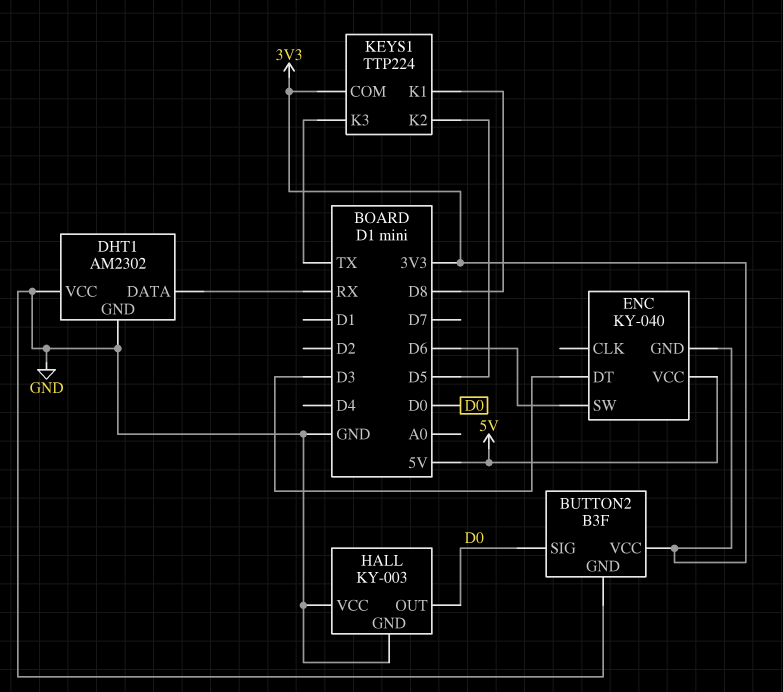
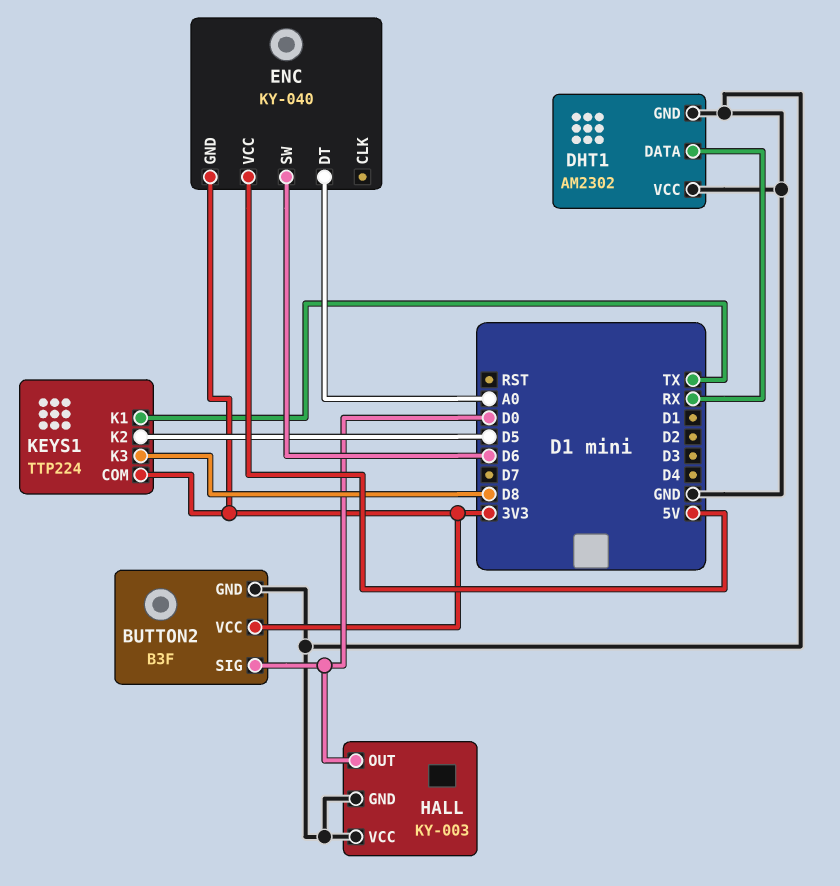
ENC pin DT: D3 -> A0
KEYS1 pin K1: D8 -> TX
KEYS1 pin K3: TX -> D8

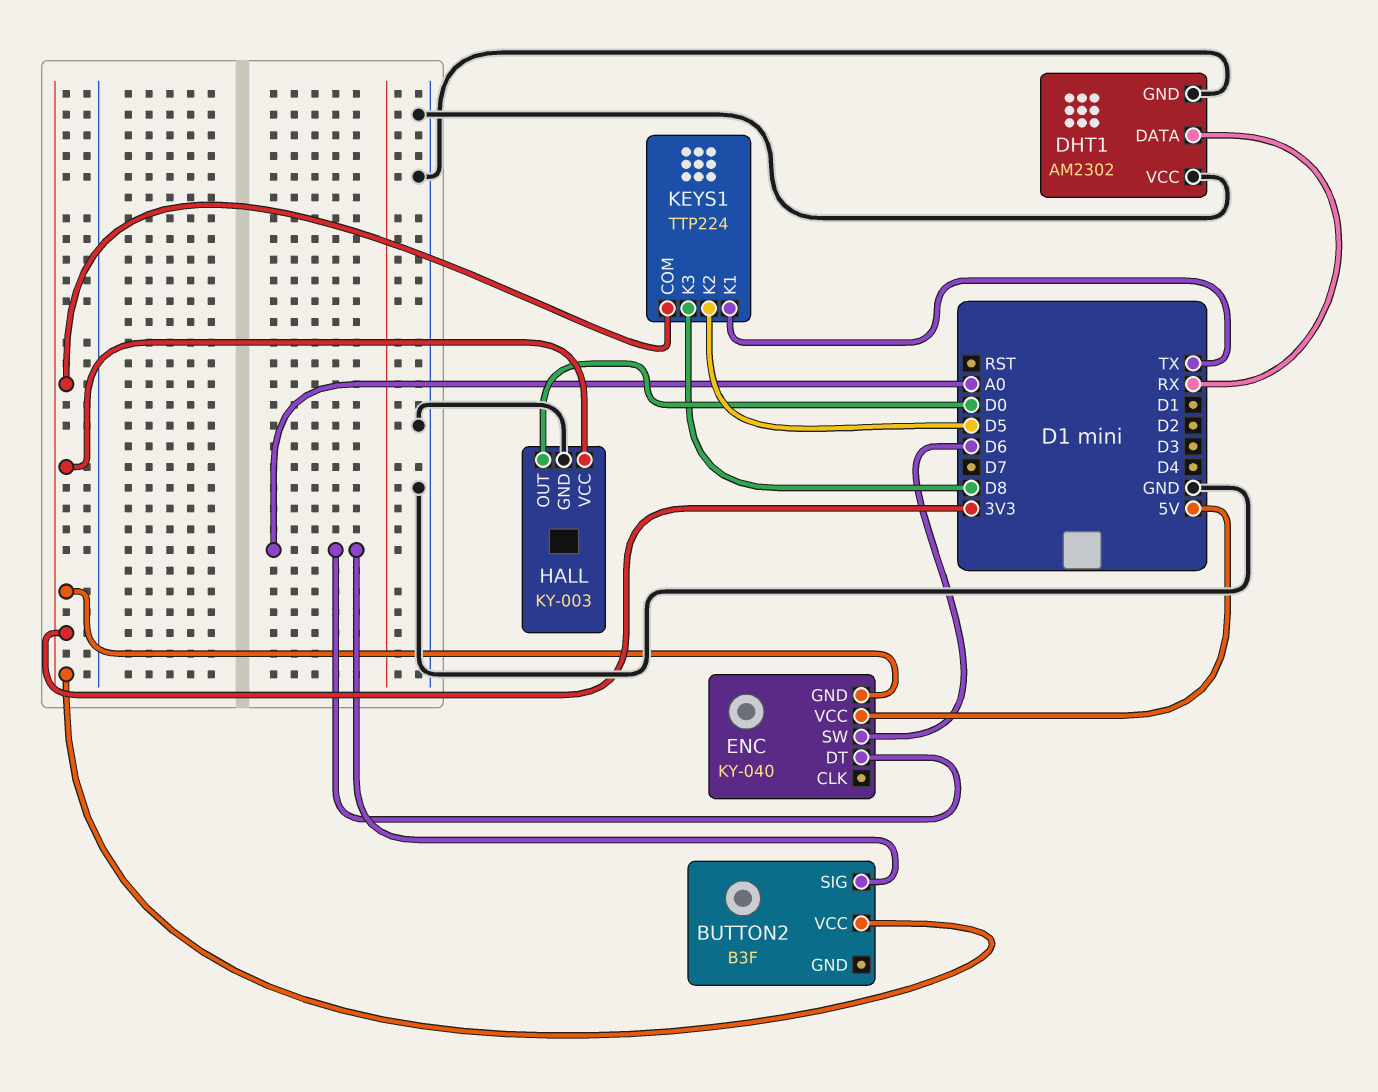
BUTTON2 pin GND: GND -> none
BUTTON2 pin SIG: D0 -> A0
HALL pin VCC: GND -> 3V3

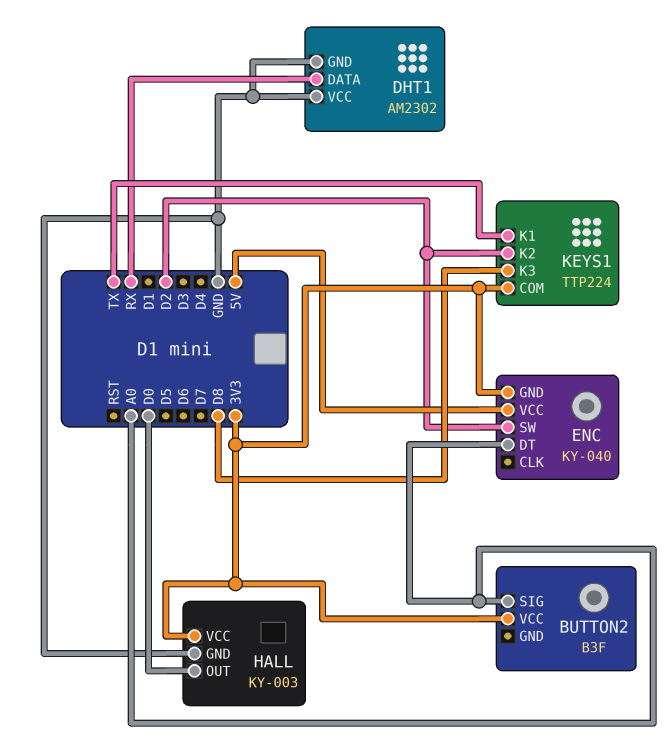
ENC pin SW: D6 -> D2
KEYS1 pin K2: D5 -> D2

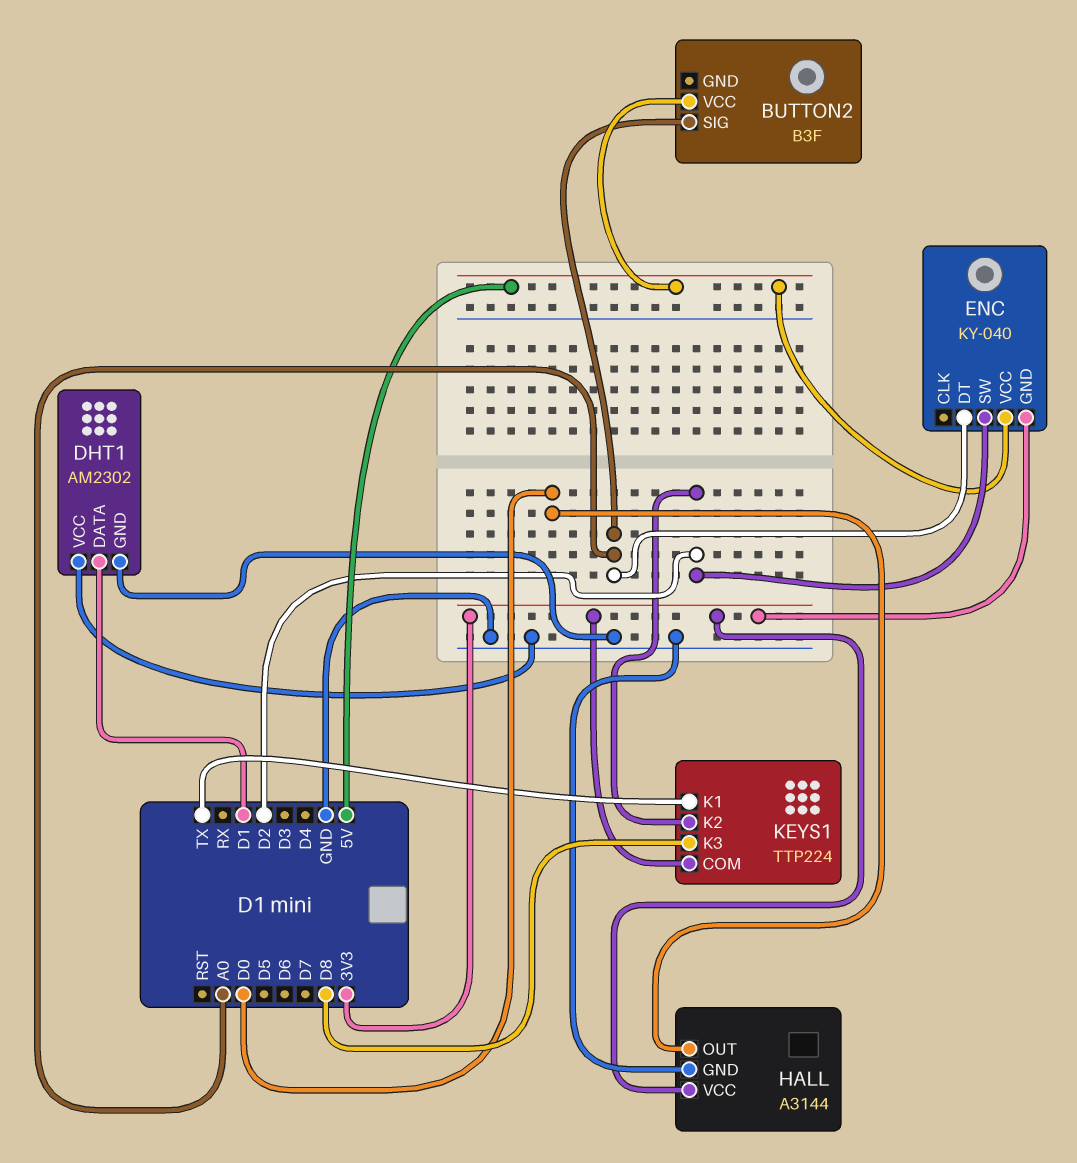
BUTTON2 pin VCC: 3V3 -> 5V
DHT1 pin DATA: RX -> D1
HALL: KY-003 -> A3144

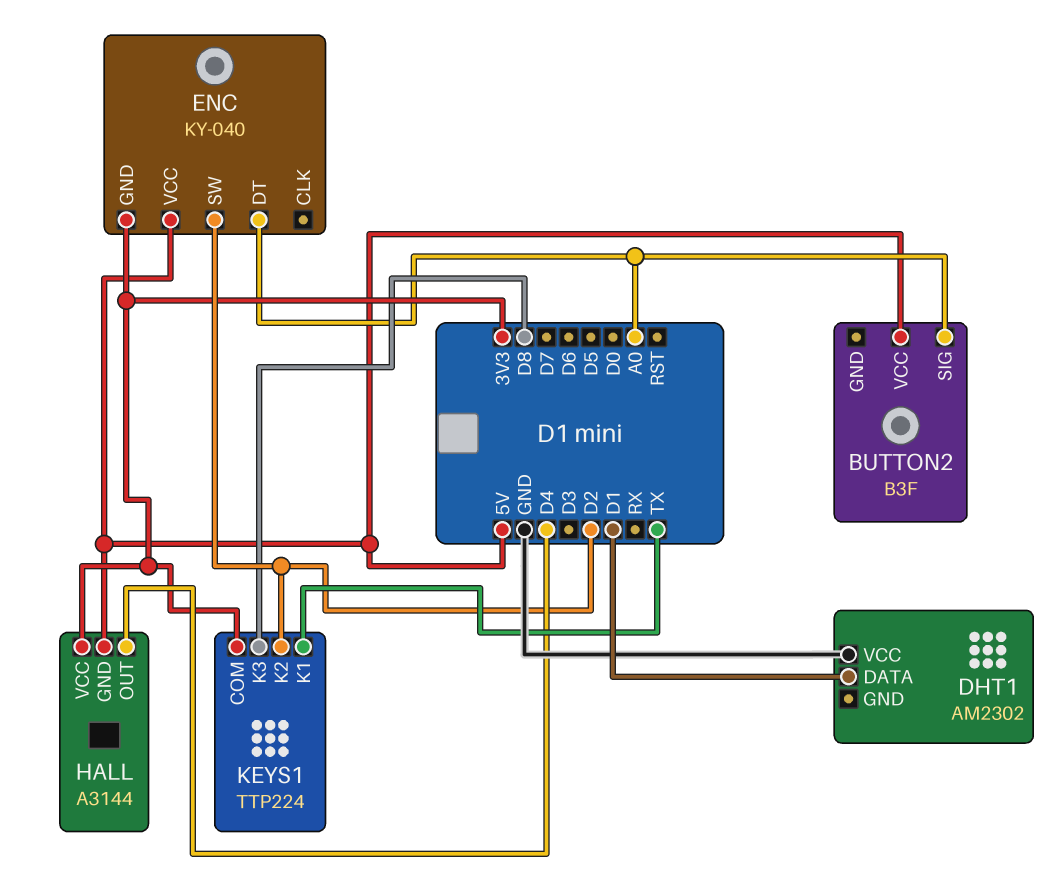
DHT1 pin GND: GND -> none
HALL pin GND: GND -> 5V
HALL pin OUT: D0 -> D4

